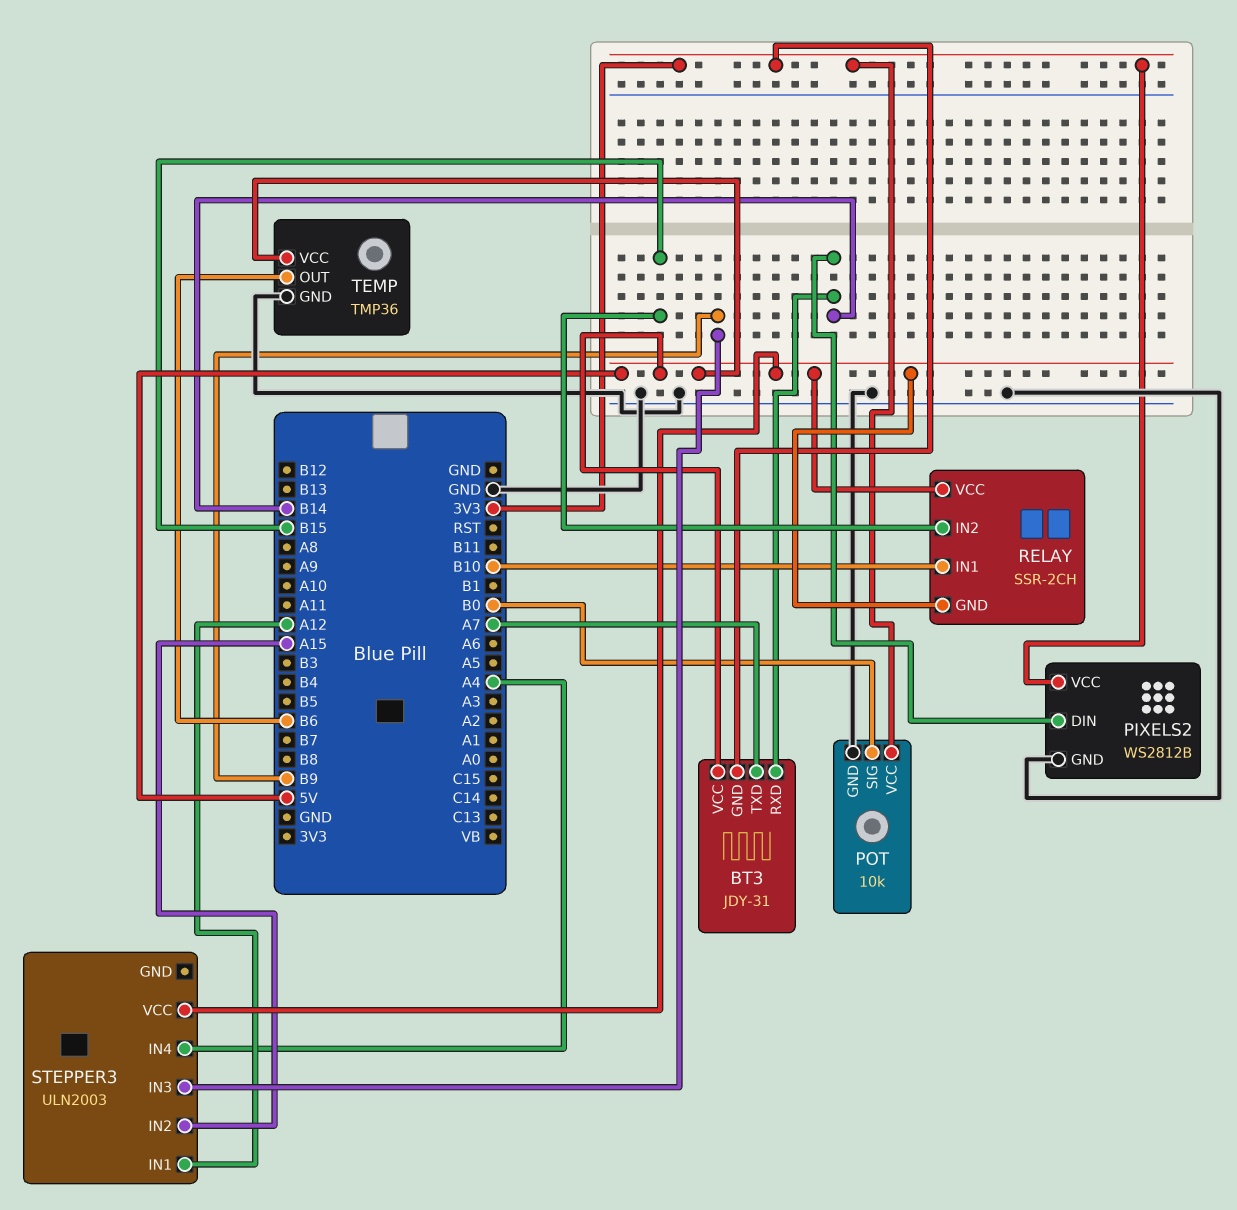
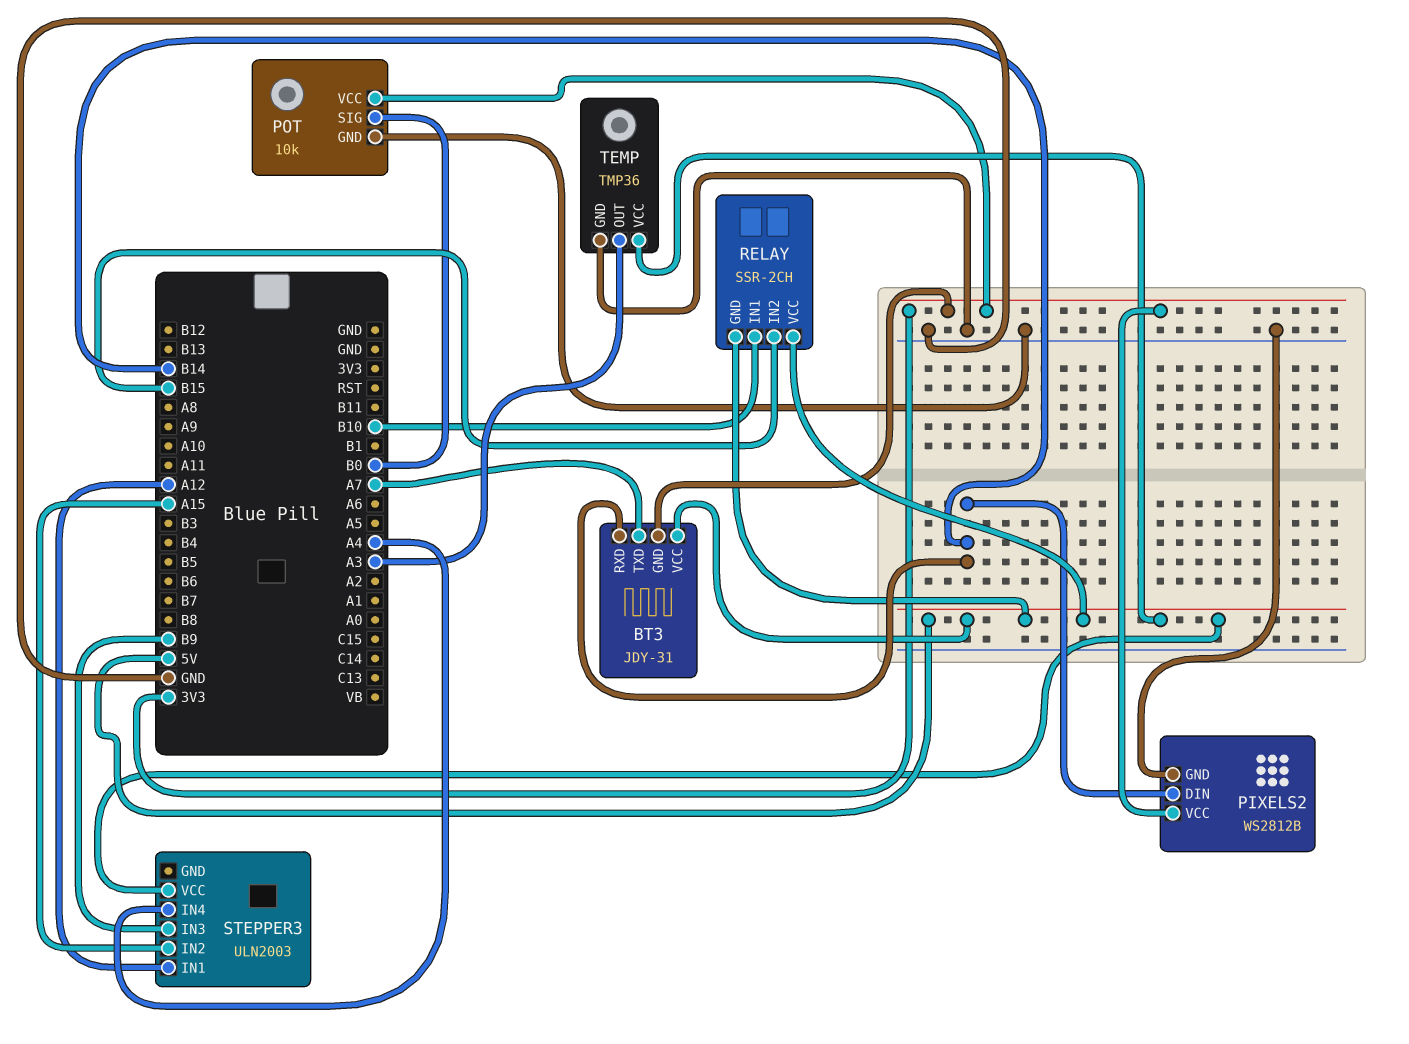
TEMP pin OUT: B6 -> A3

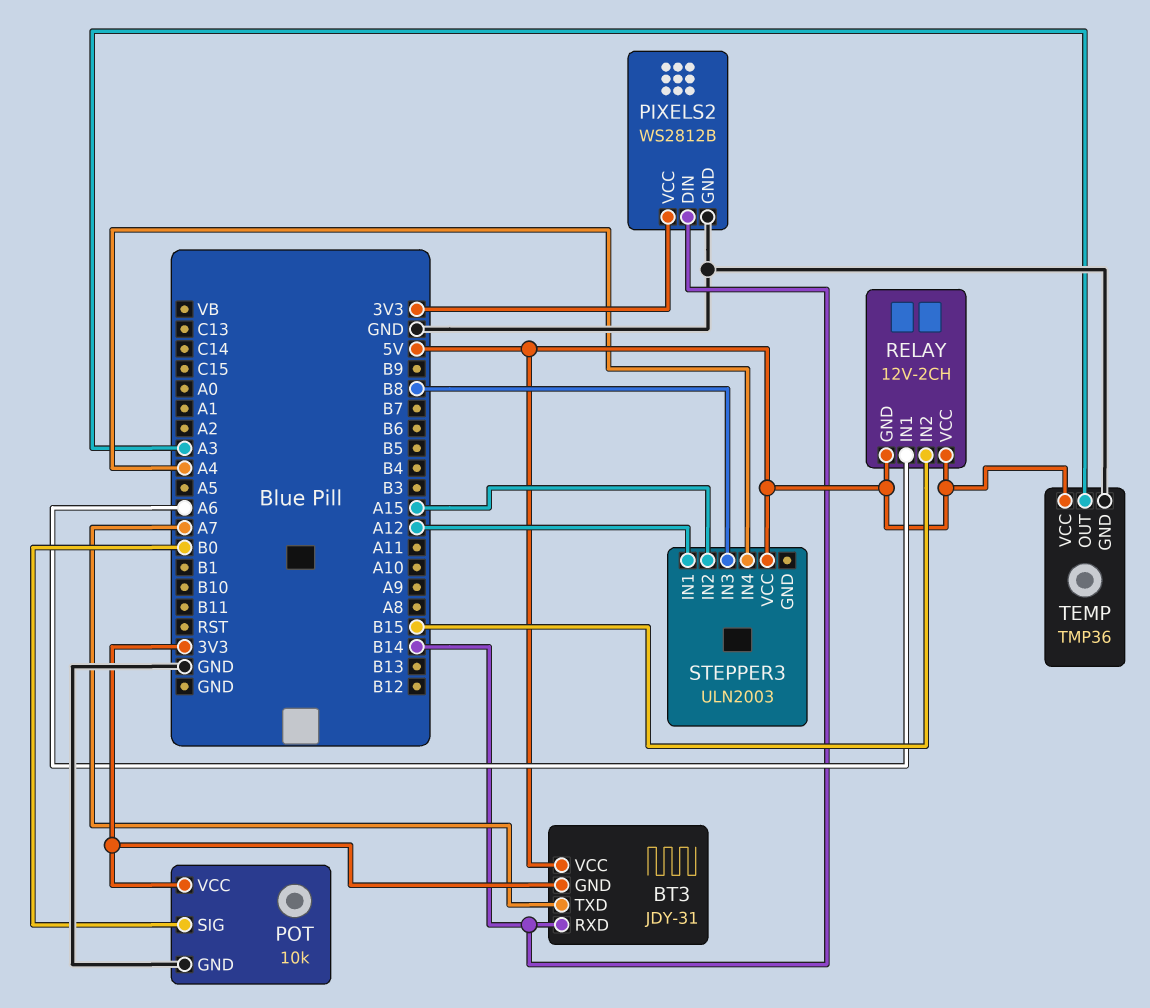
RELAY: SSR-2CH -> 12V-2CH
RELAY pin IN1: B10 -> A6
STEPPER3 pin IN3: B9 -> B8

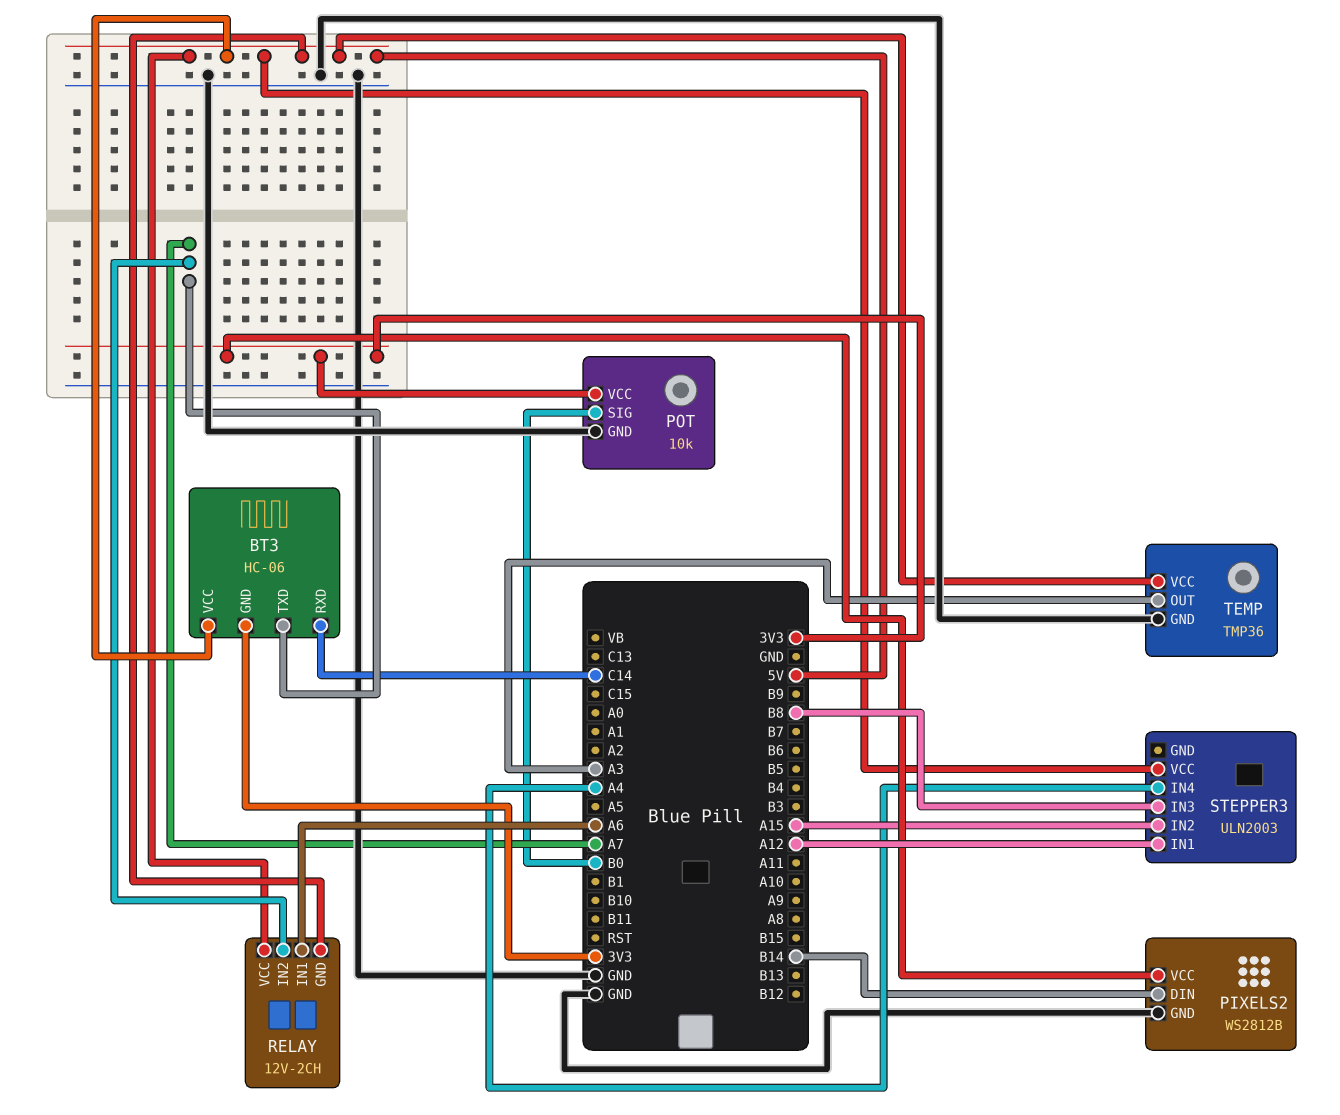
BT3: JDY-31 -> HC-06
BT3 pin RXD: B14 -> C14
RELAY pin IN2: B15 -> A7

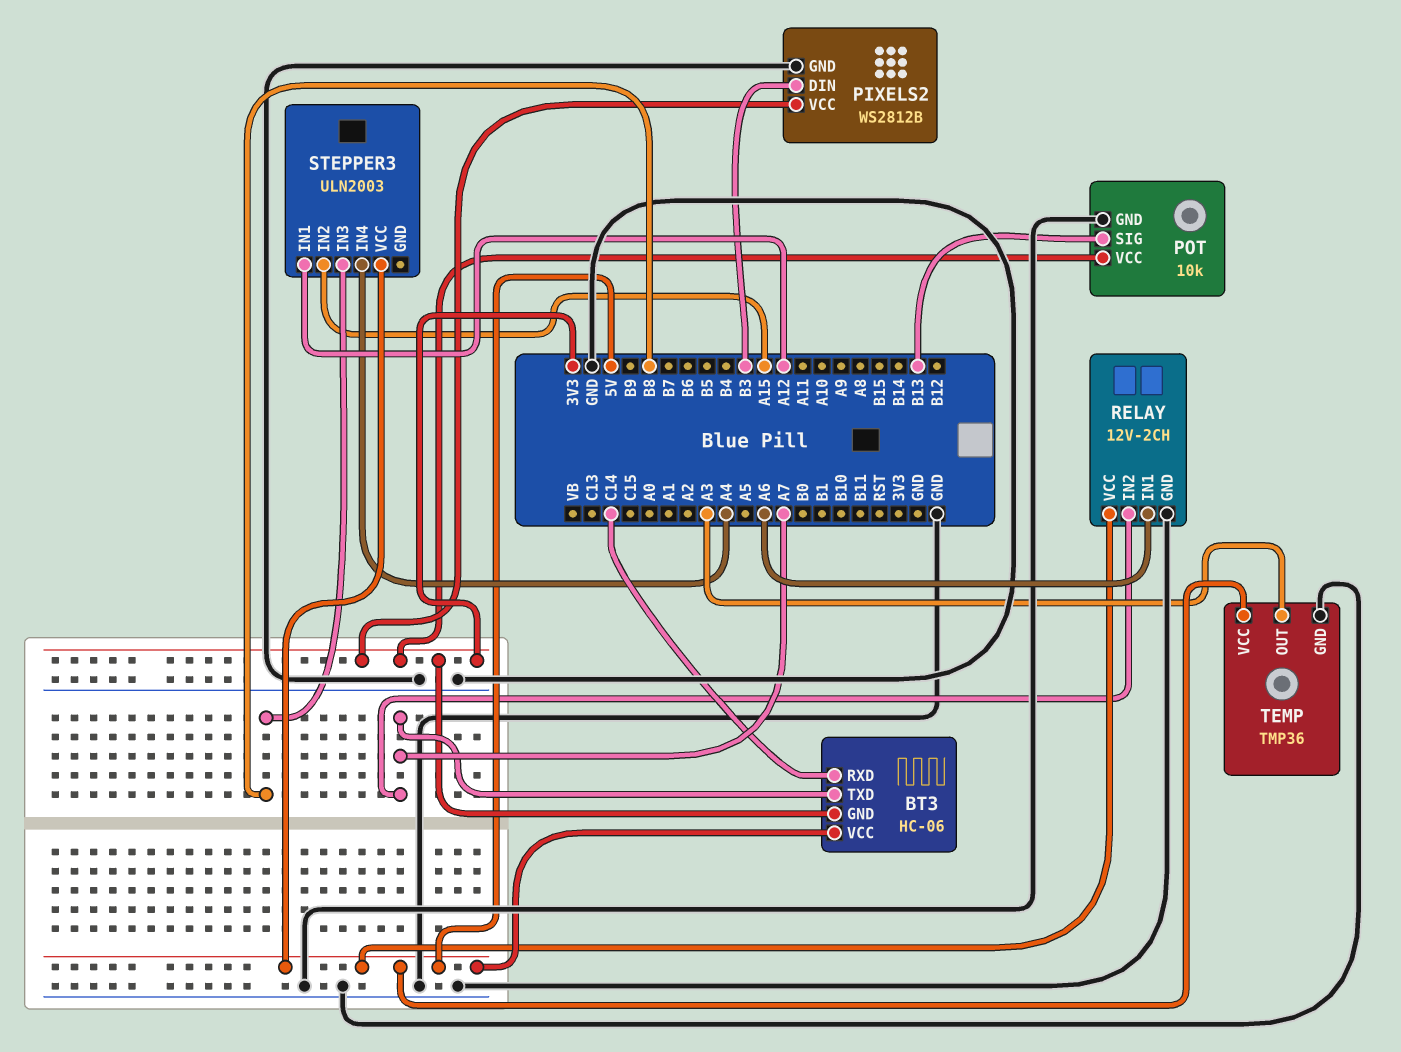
PIXELS2 pin DIN: B14 -> B3
POT pin SIG: B0 -> B13
RELAY pin GND: 5V -> GND

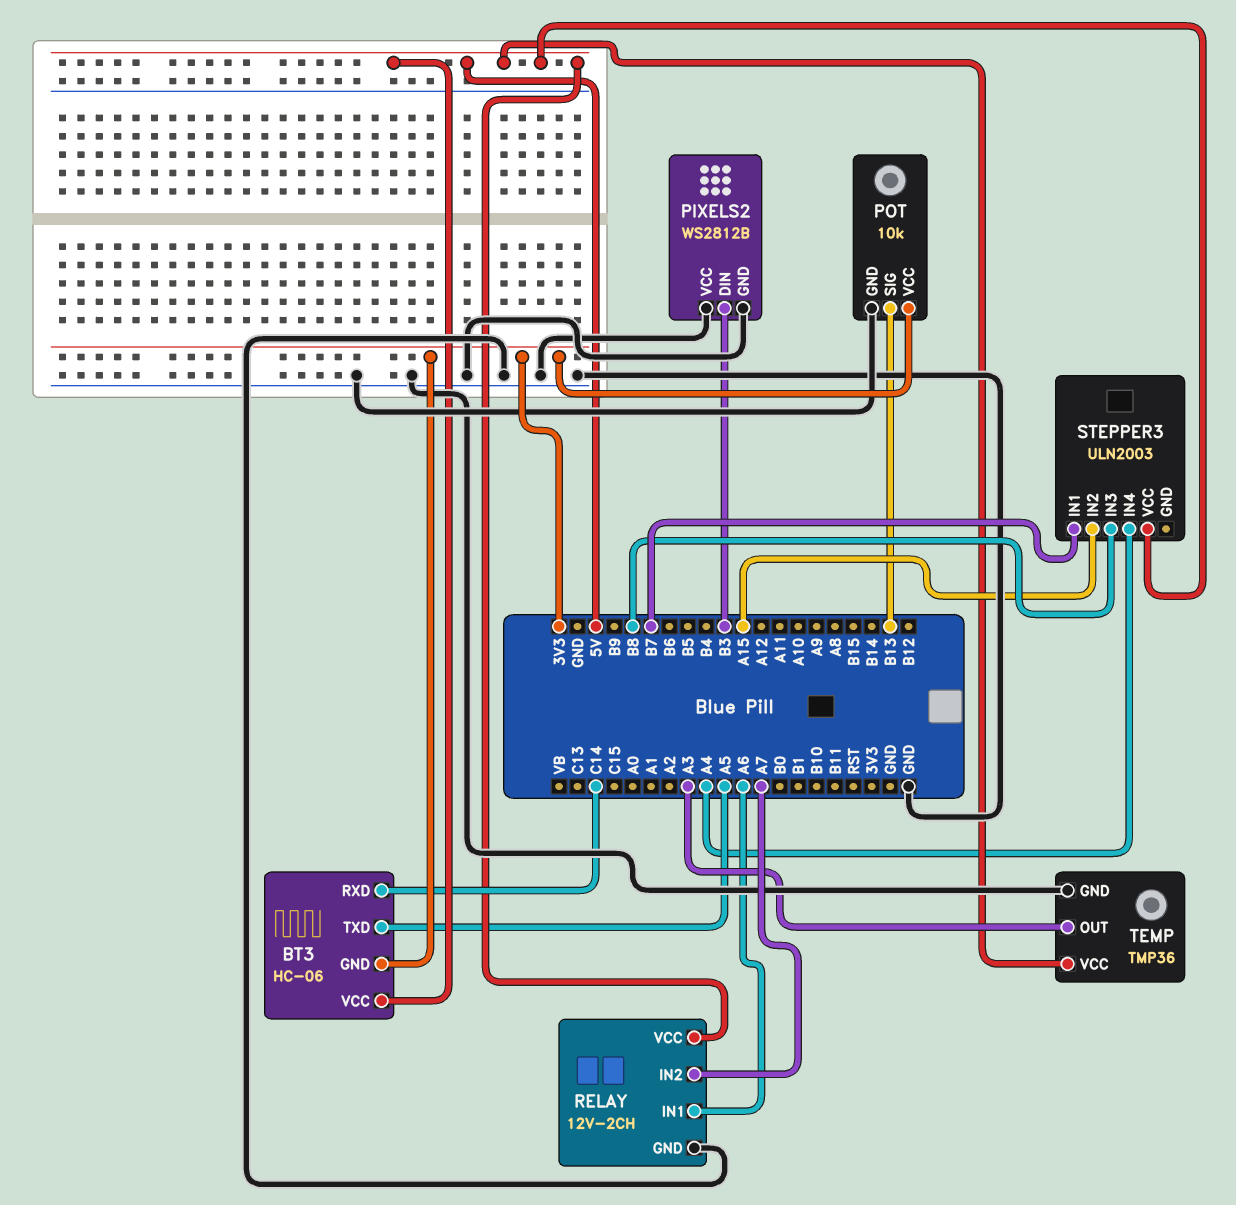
BT3 pin TXD: A7 -> A5
PIXELS2 pin VCC: 3V3 -> GND
STEPPER3 pin IN1: A12 -> B7

